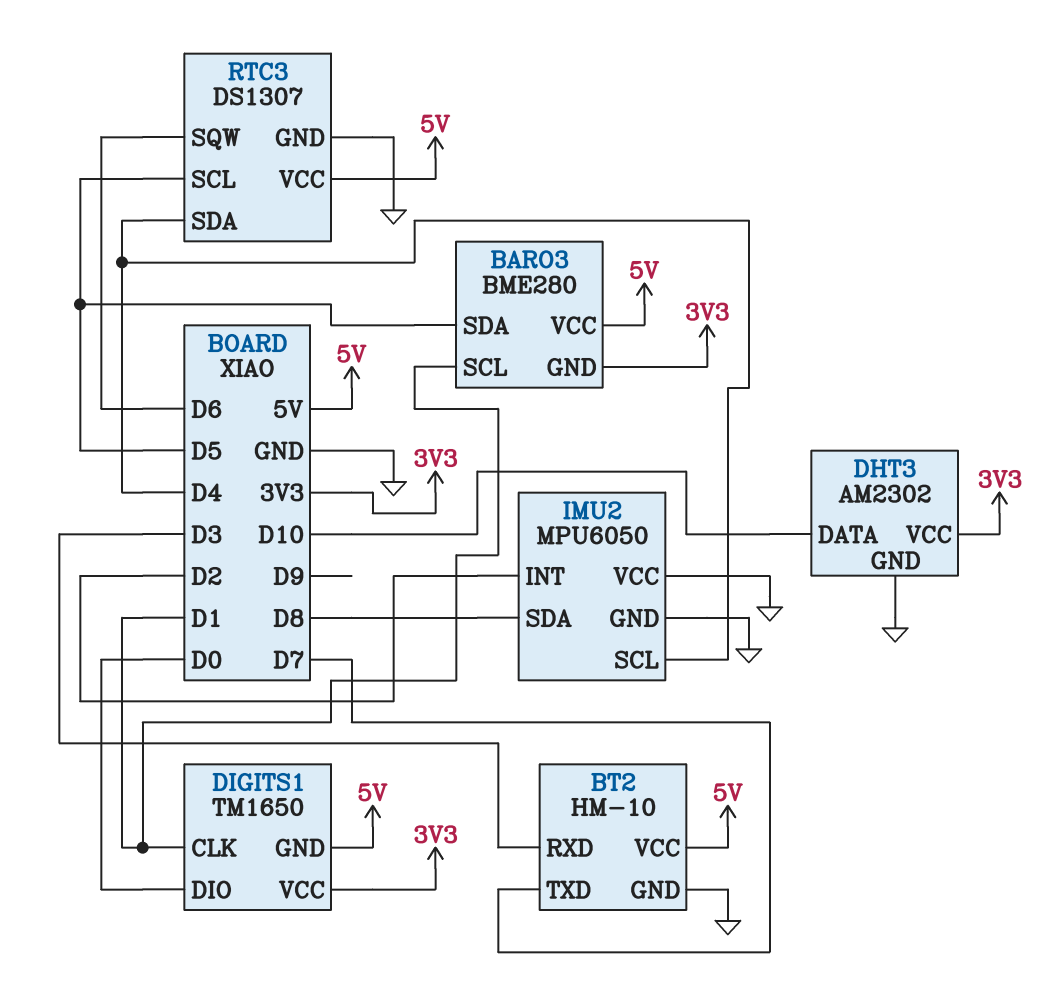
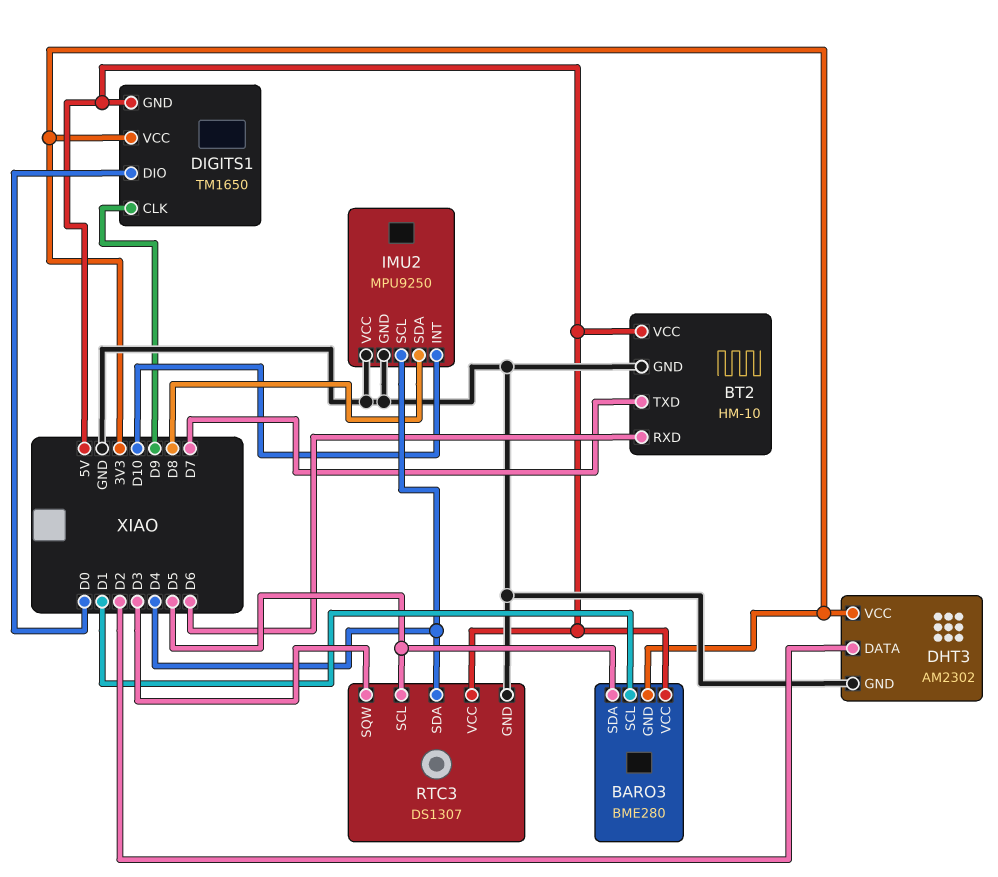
BT2 pin RXD: D3 -> D6
DHT3 pin DATA: D10 -> D2
DIGITS1 pin CLK: D1 -> D9
IMU2: MPU6050 -> MPU9250
IMU2 pin INT: D2 -> D10
RTC3 pin SQW: D6 -> D3

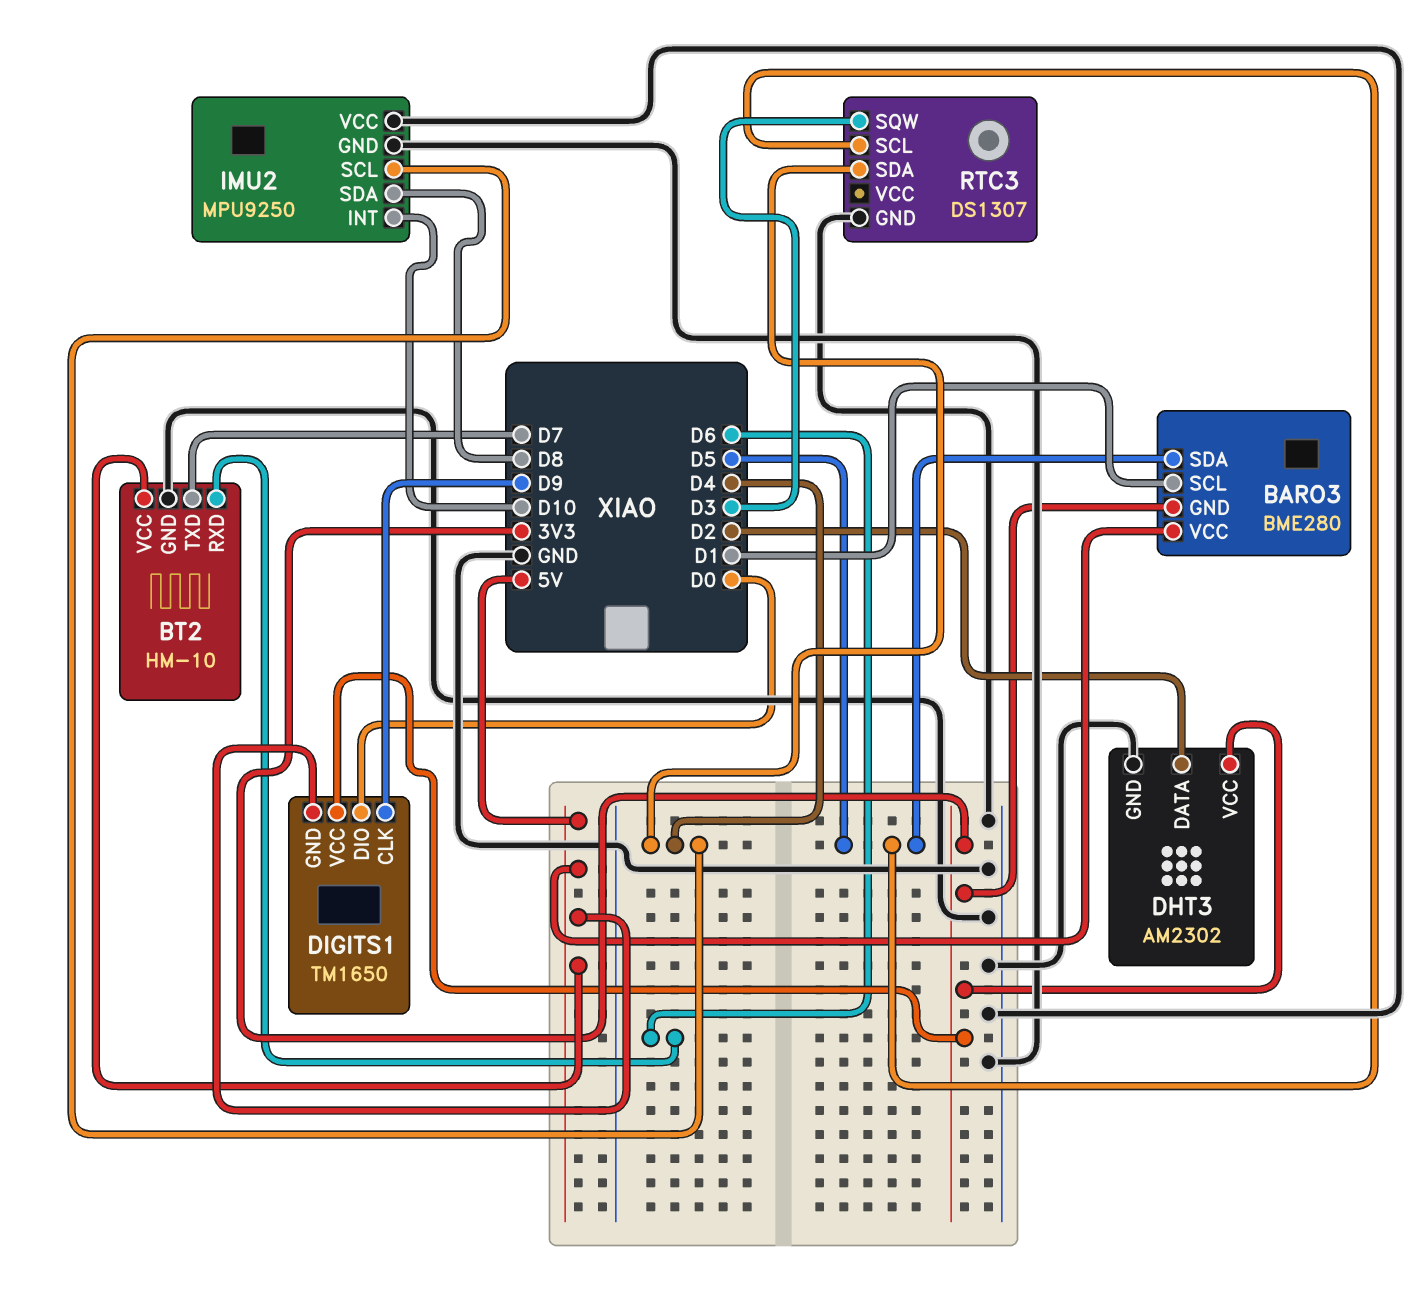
RTC3 pin VCC: 5V -> none

